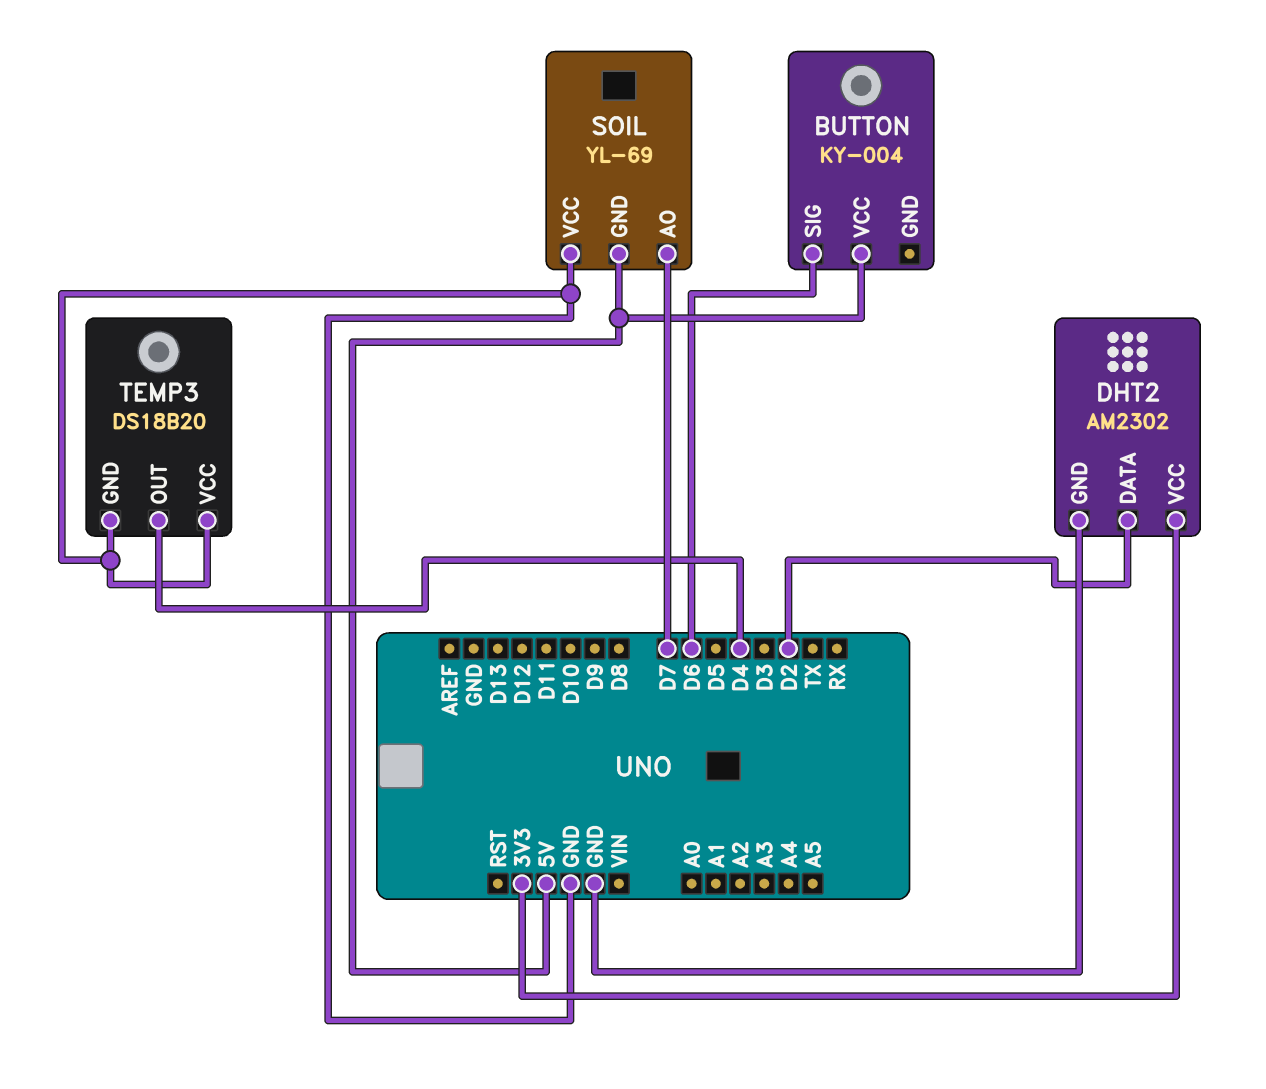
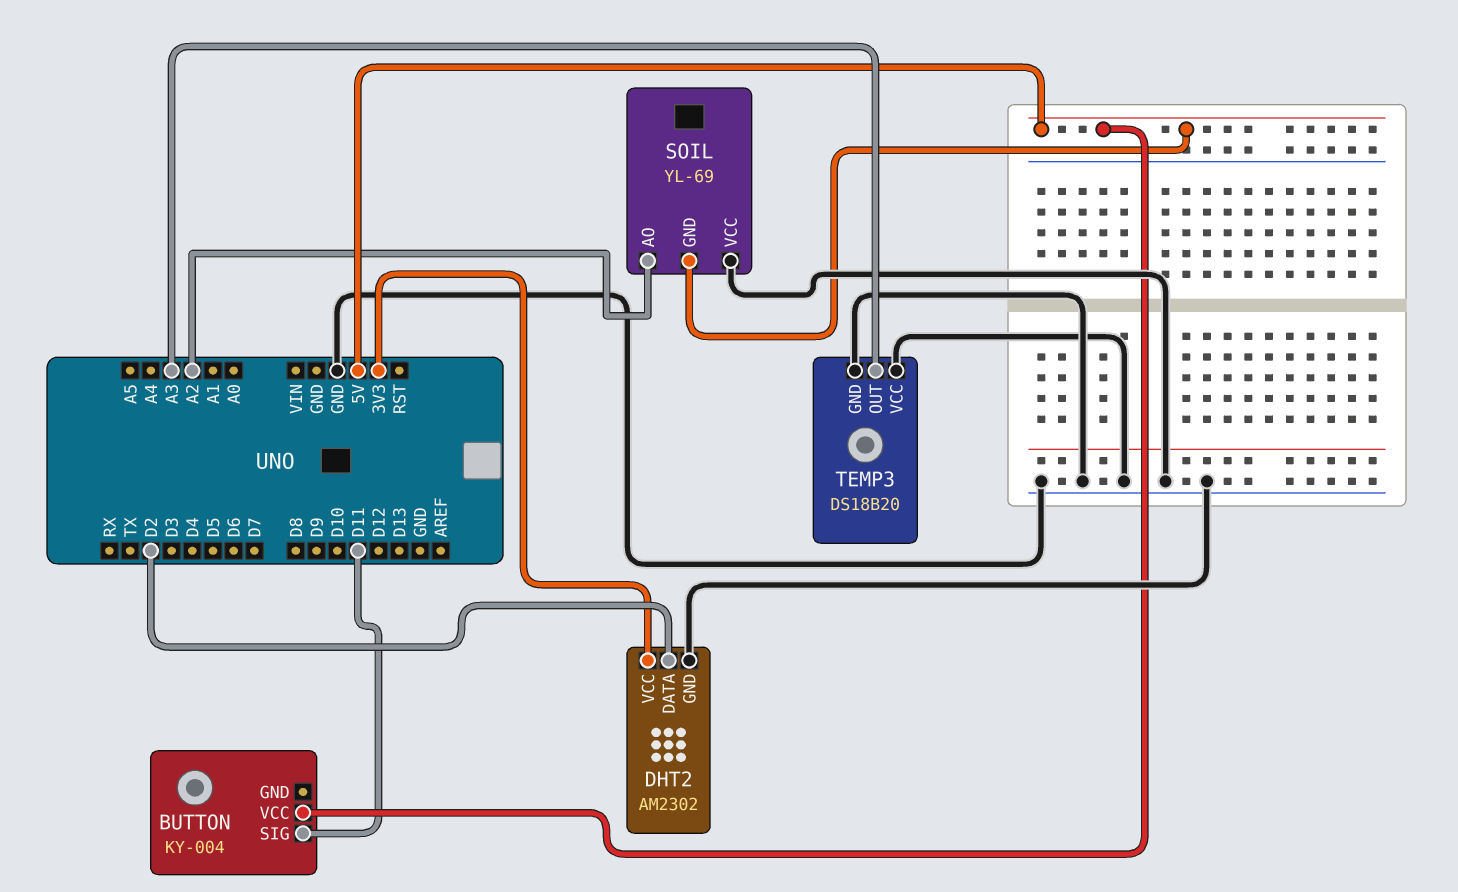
BUTTON pin SIG: D6 -> D11
SOIL pin AO: D7 -> A2
TEMP3 pin OUT: D4 -> A3

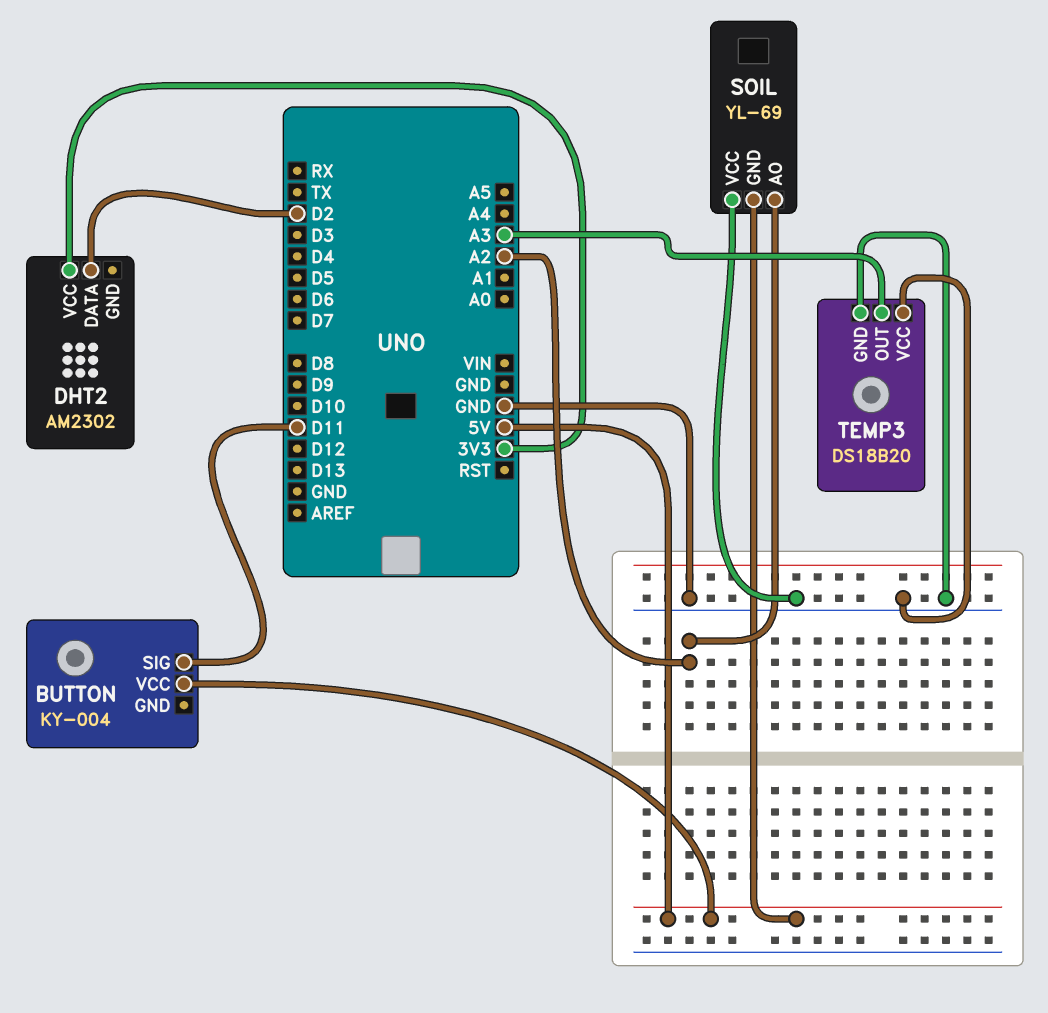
DHT2 pin GND: GND -> none

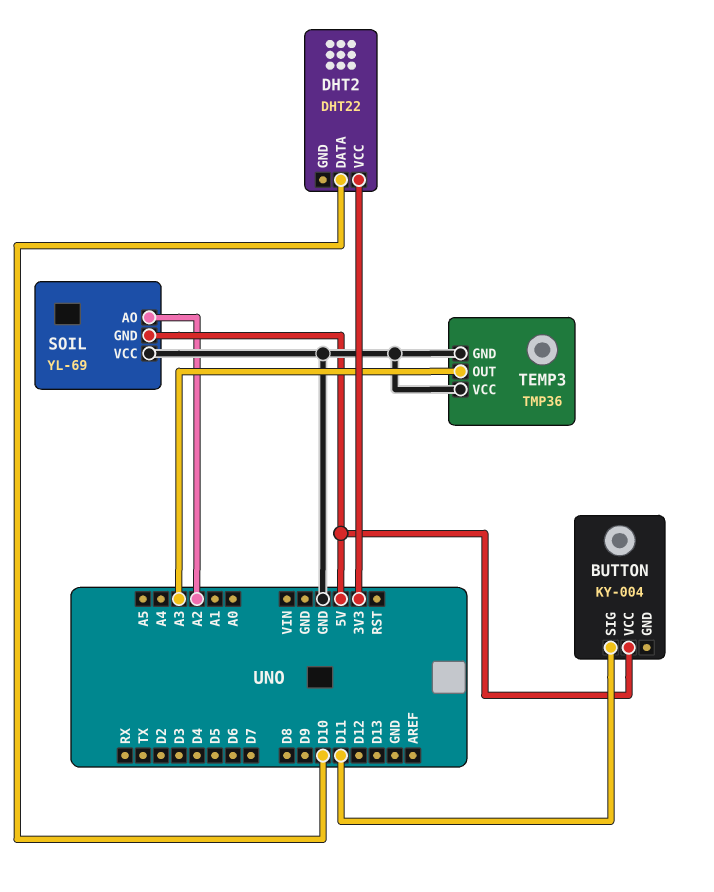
DHT2: AM2302 -> DHT22
DHT2 pin DATA: D2 -> D10
TEMP3: DS18B20 -> TMP36

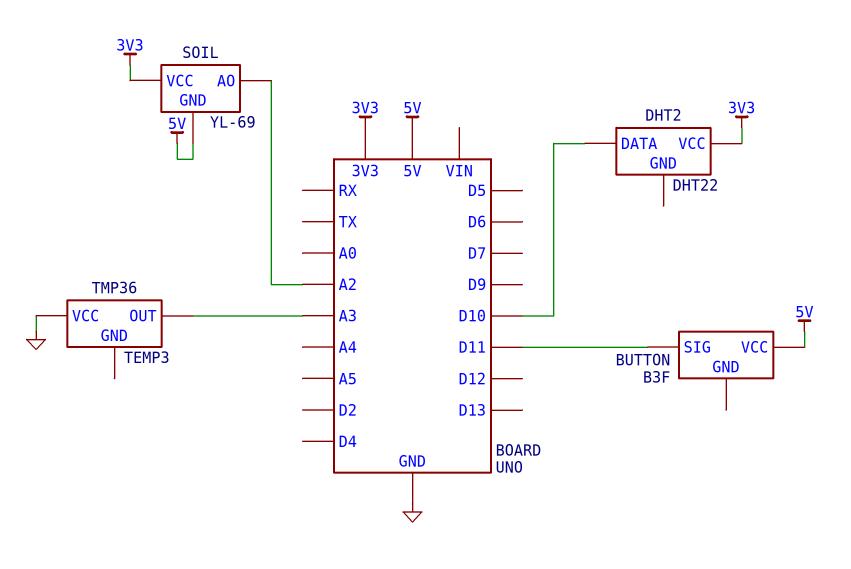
BUTTON: KY-004 -> B3F
SOIL pin VCC: GND -> 3V3
TEMP3 pin GND: GND -> none

